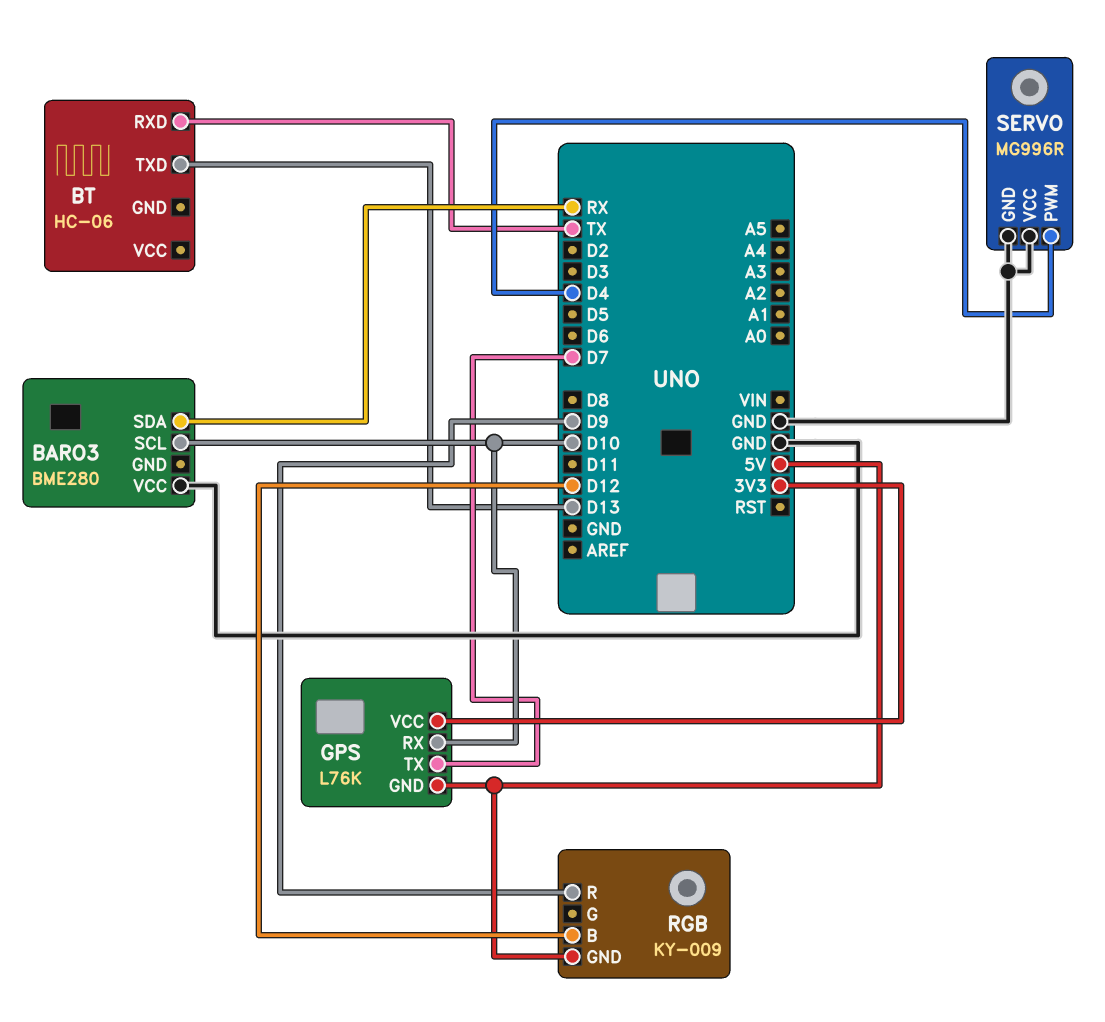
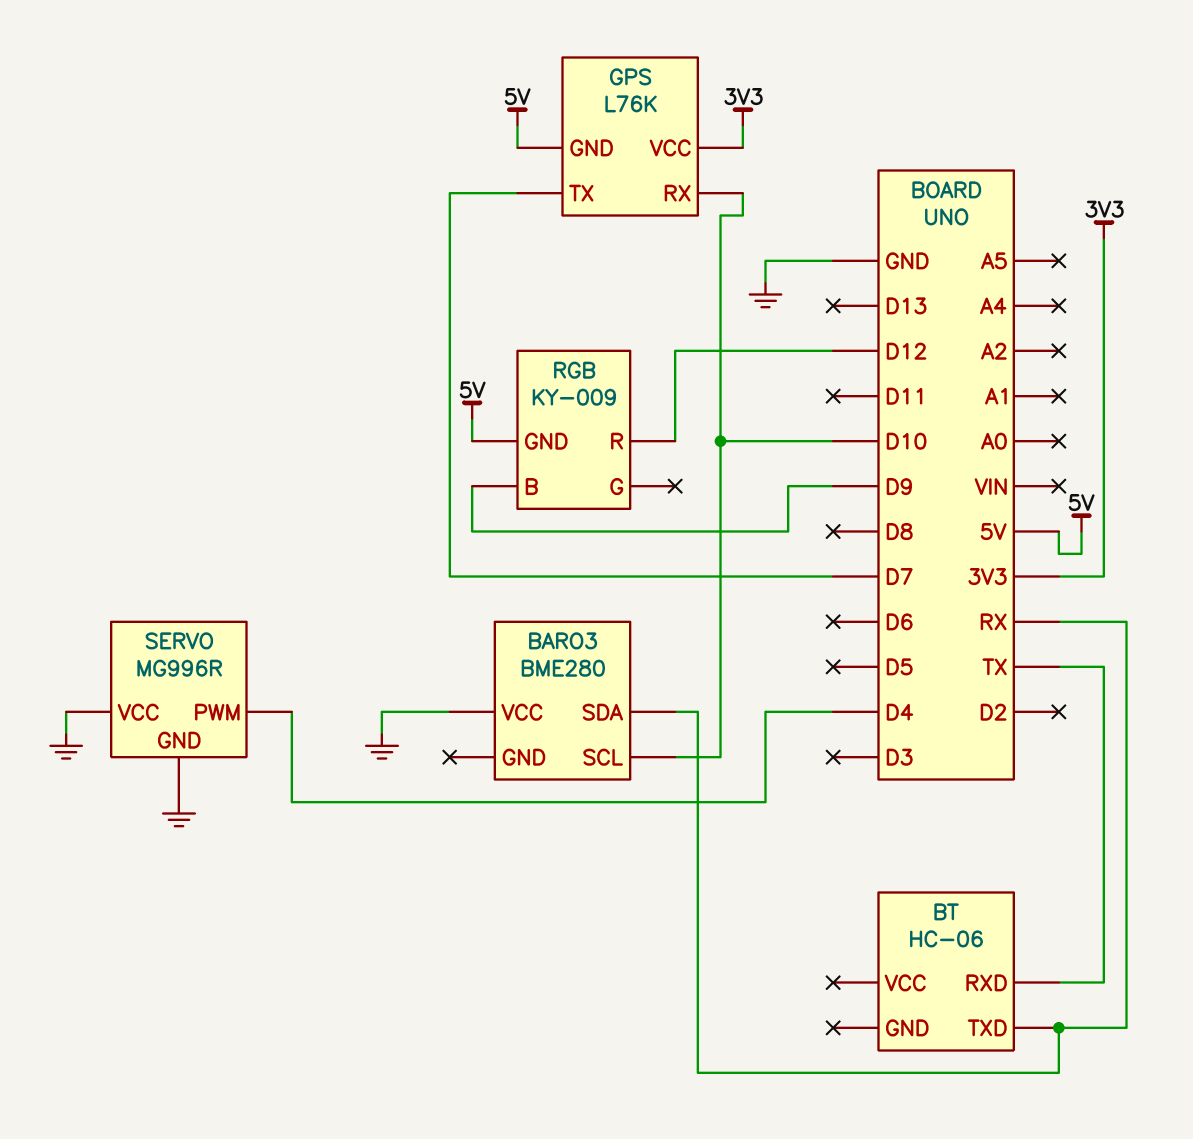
BT pin TXD: D13 -> RX
RGB pin B: D12 -> D9
RGB pin R: D9 -> D12

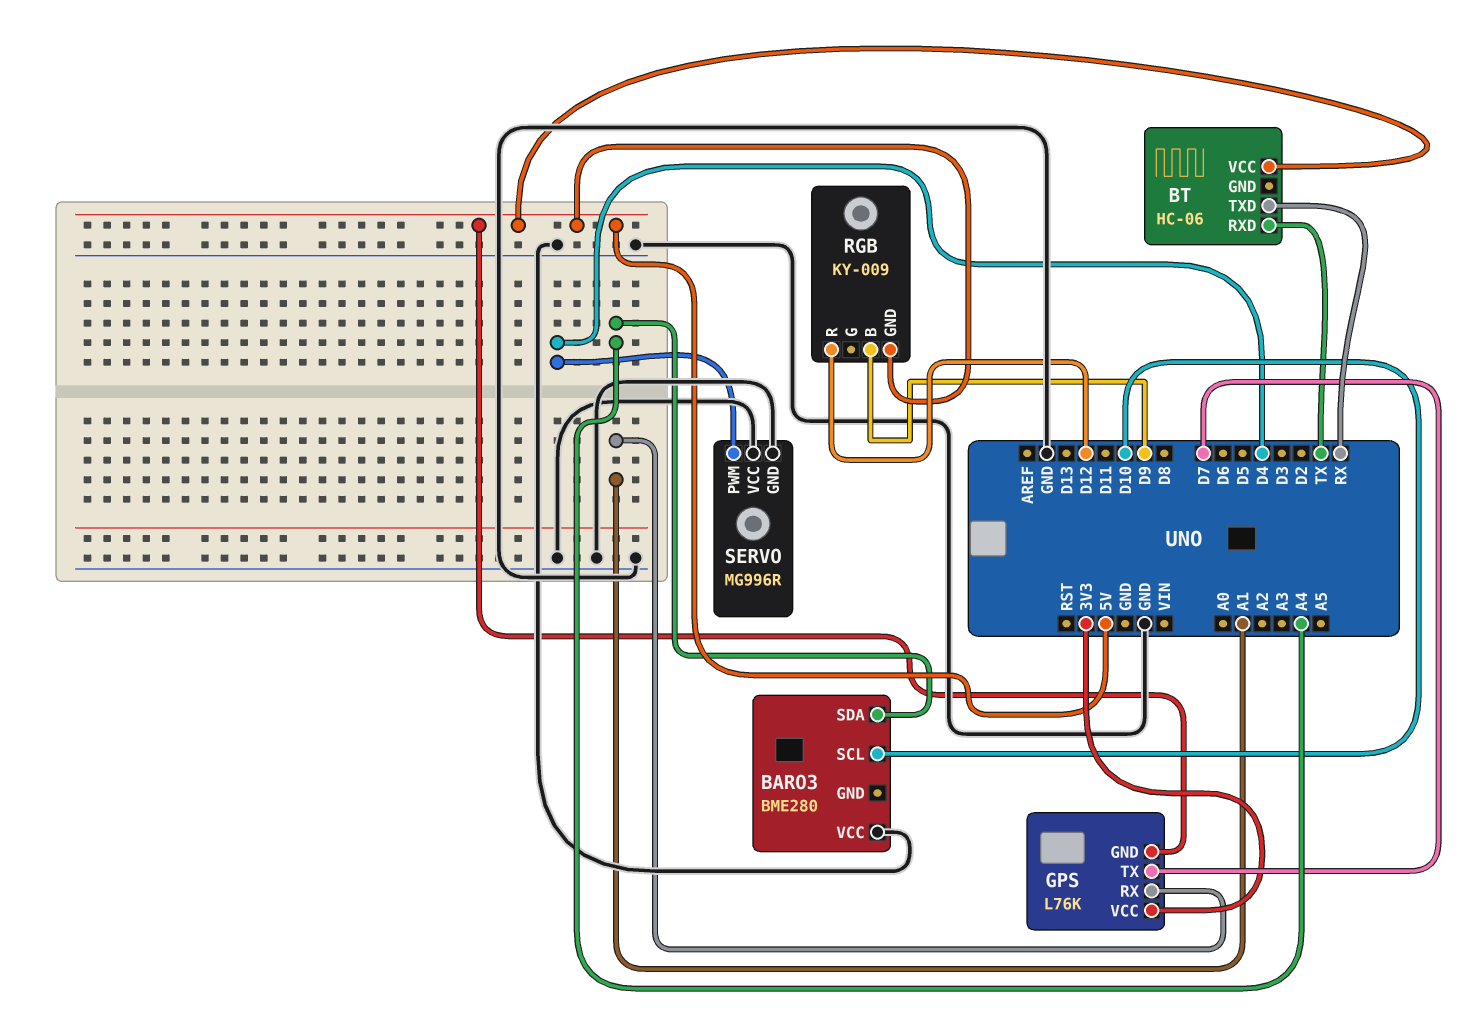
BARO3 pin SDA: RX -> A4
BT pin VCC: none -> 5V
GPS pin RX: D10 -> A1

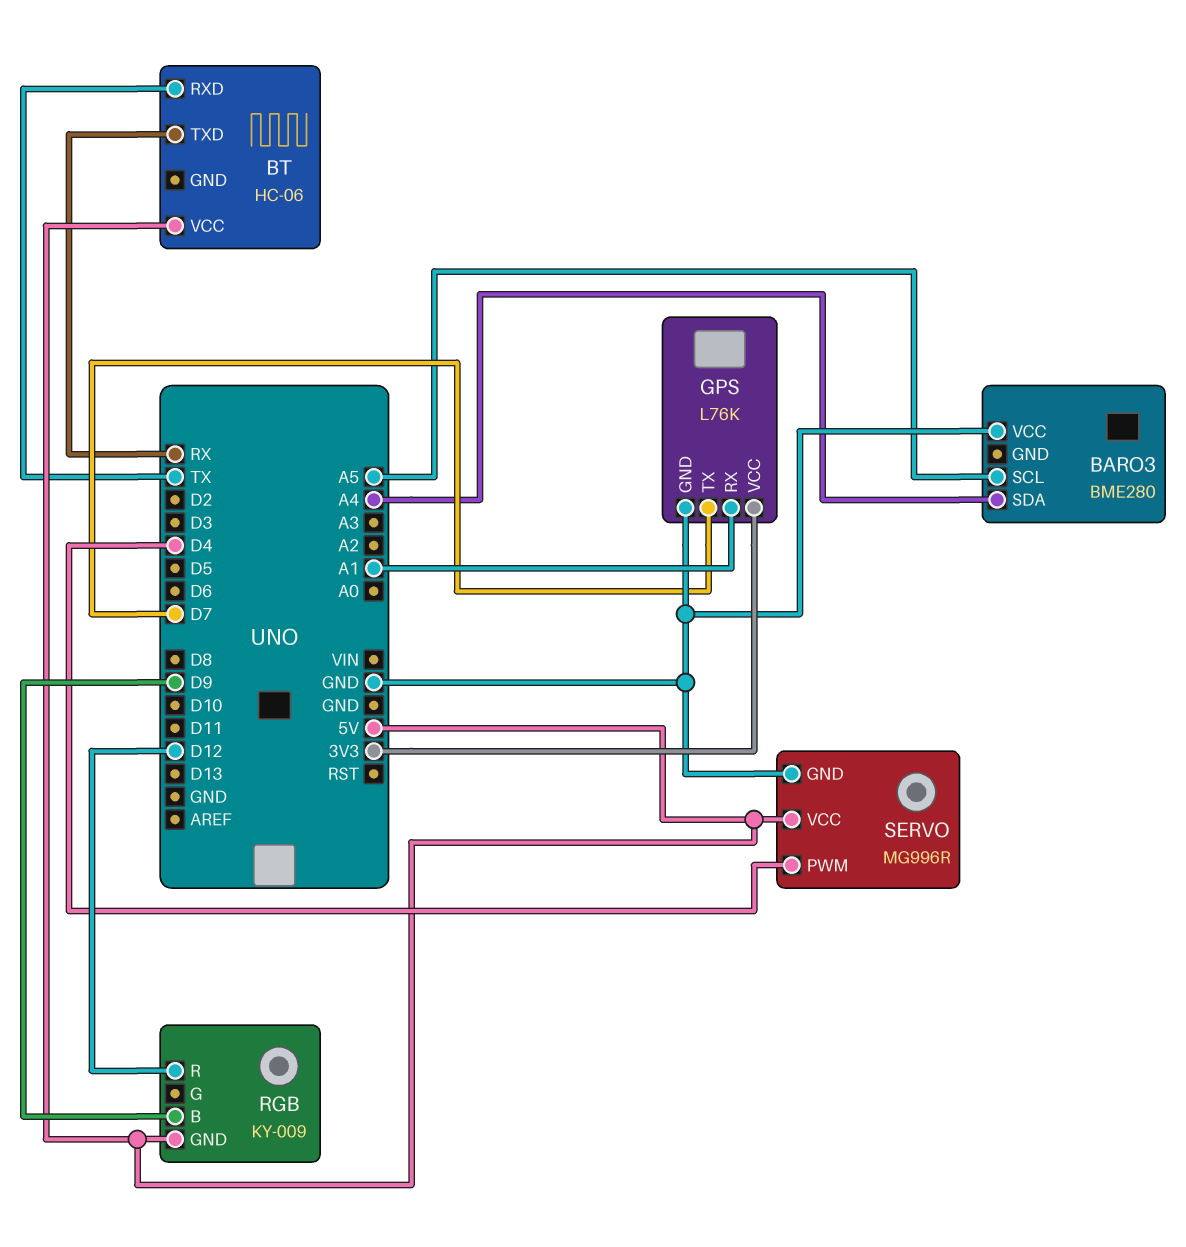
BARO3 pin SCL: D10 -> A5
GPS pin GND: 5V -> GND
SERVO pin VCC: GND -> 5V

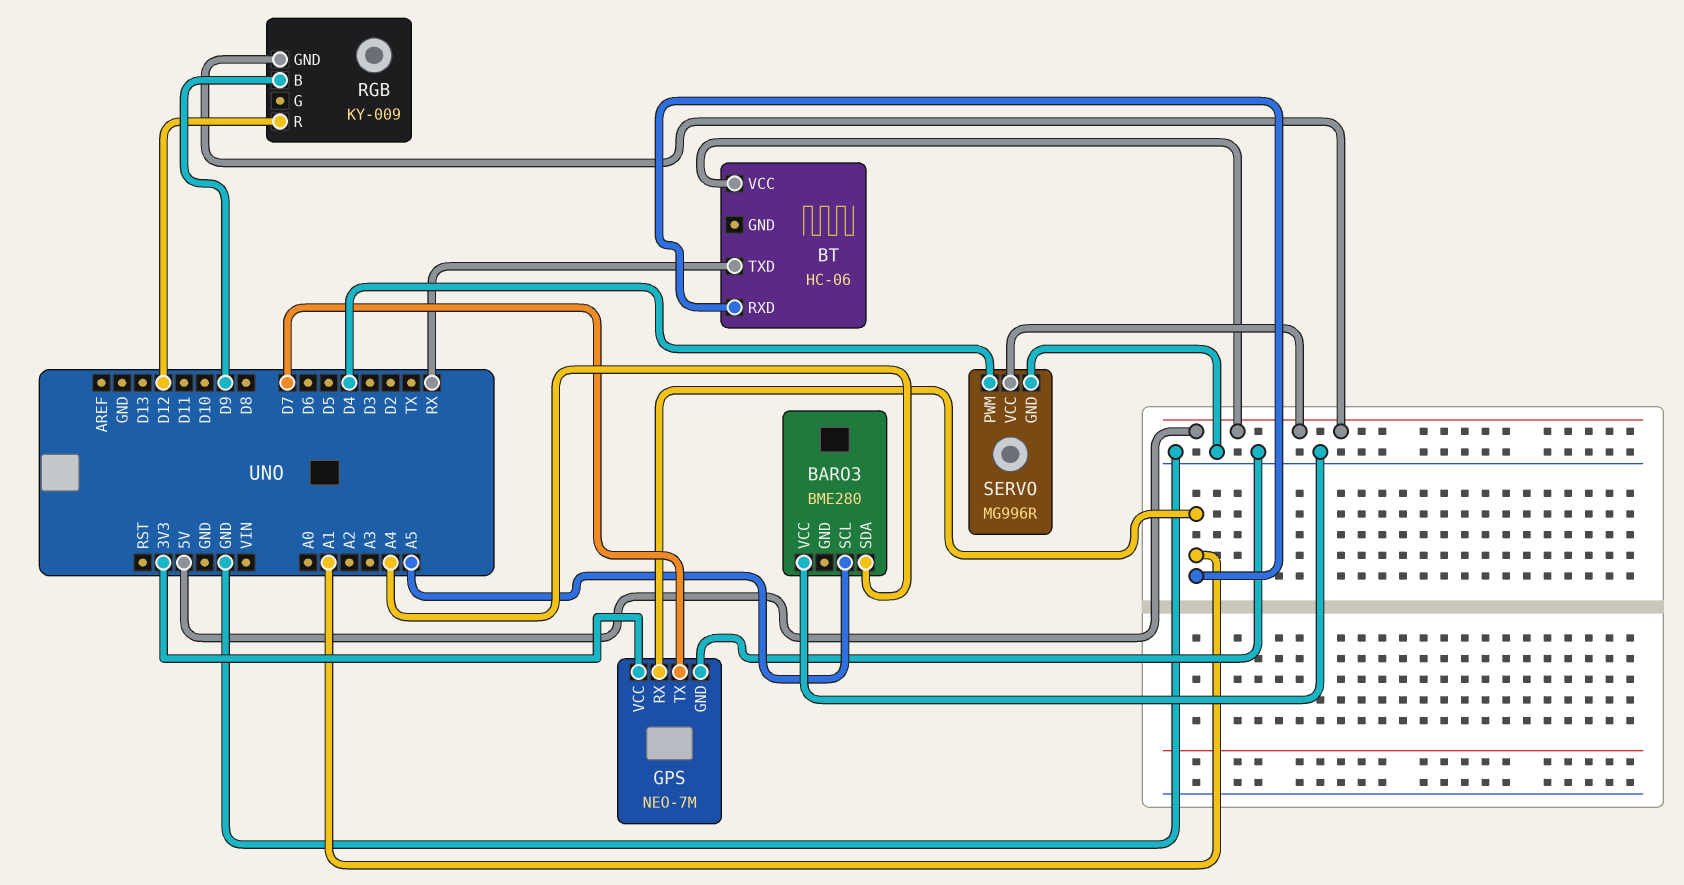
BT pin RXD: TX -> A1
GPS: L76K -> NEO-7M

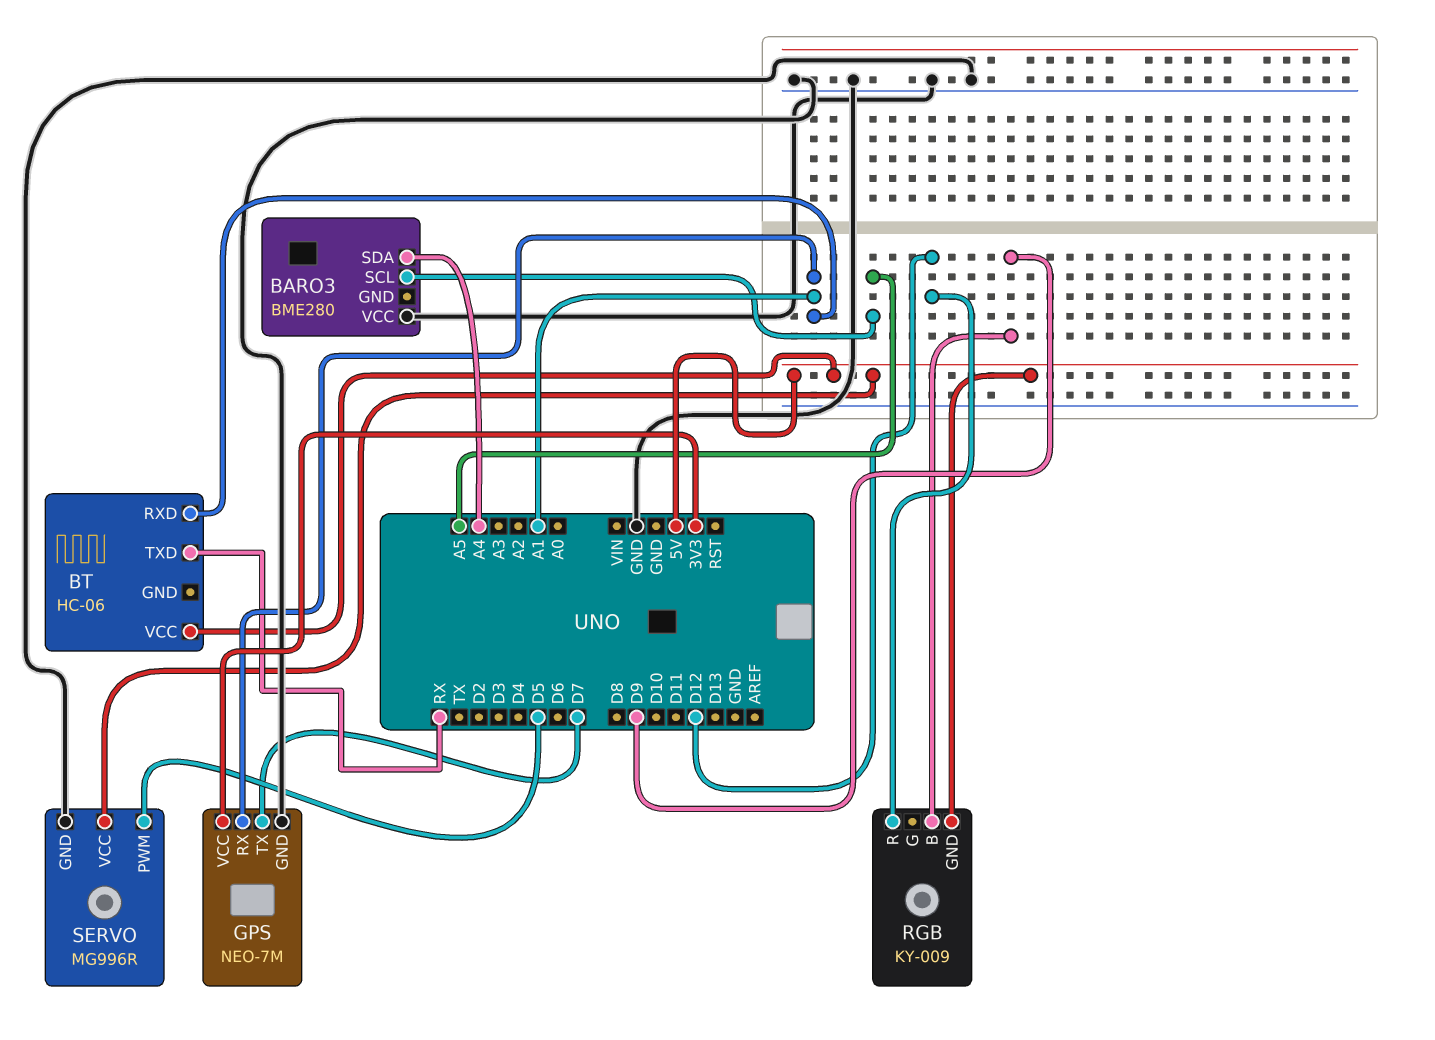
SERVO pin PWM: D4 -> D5

